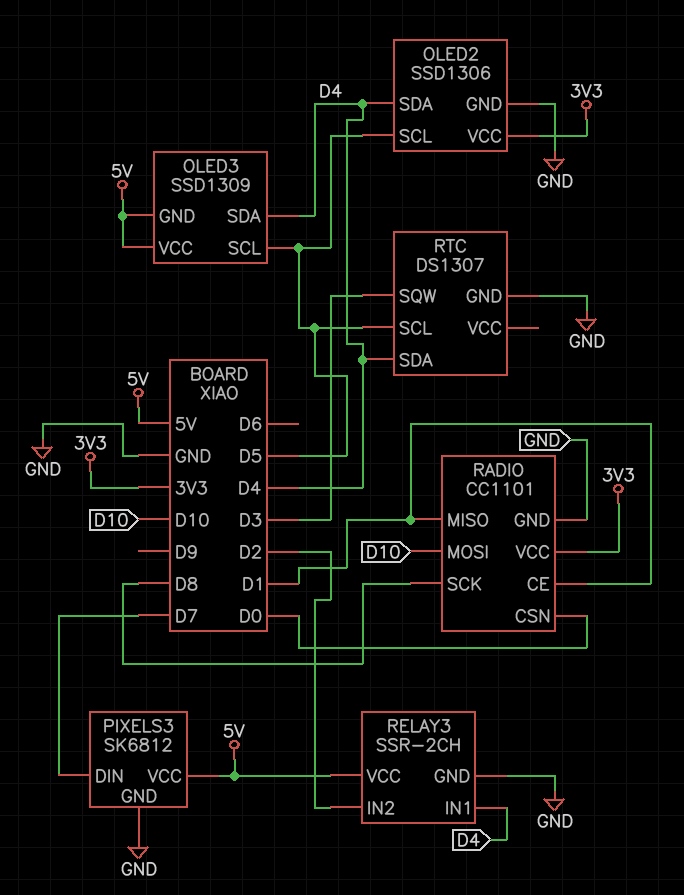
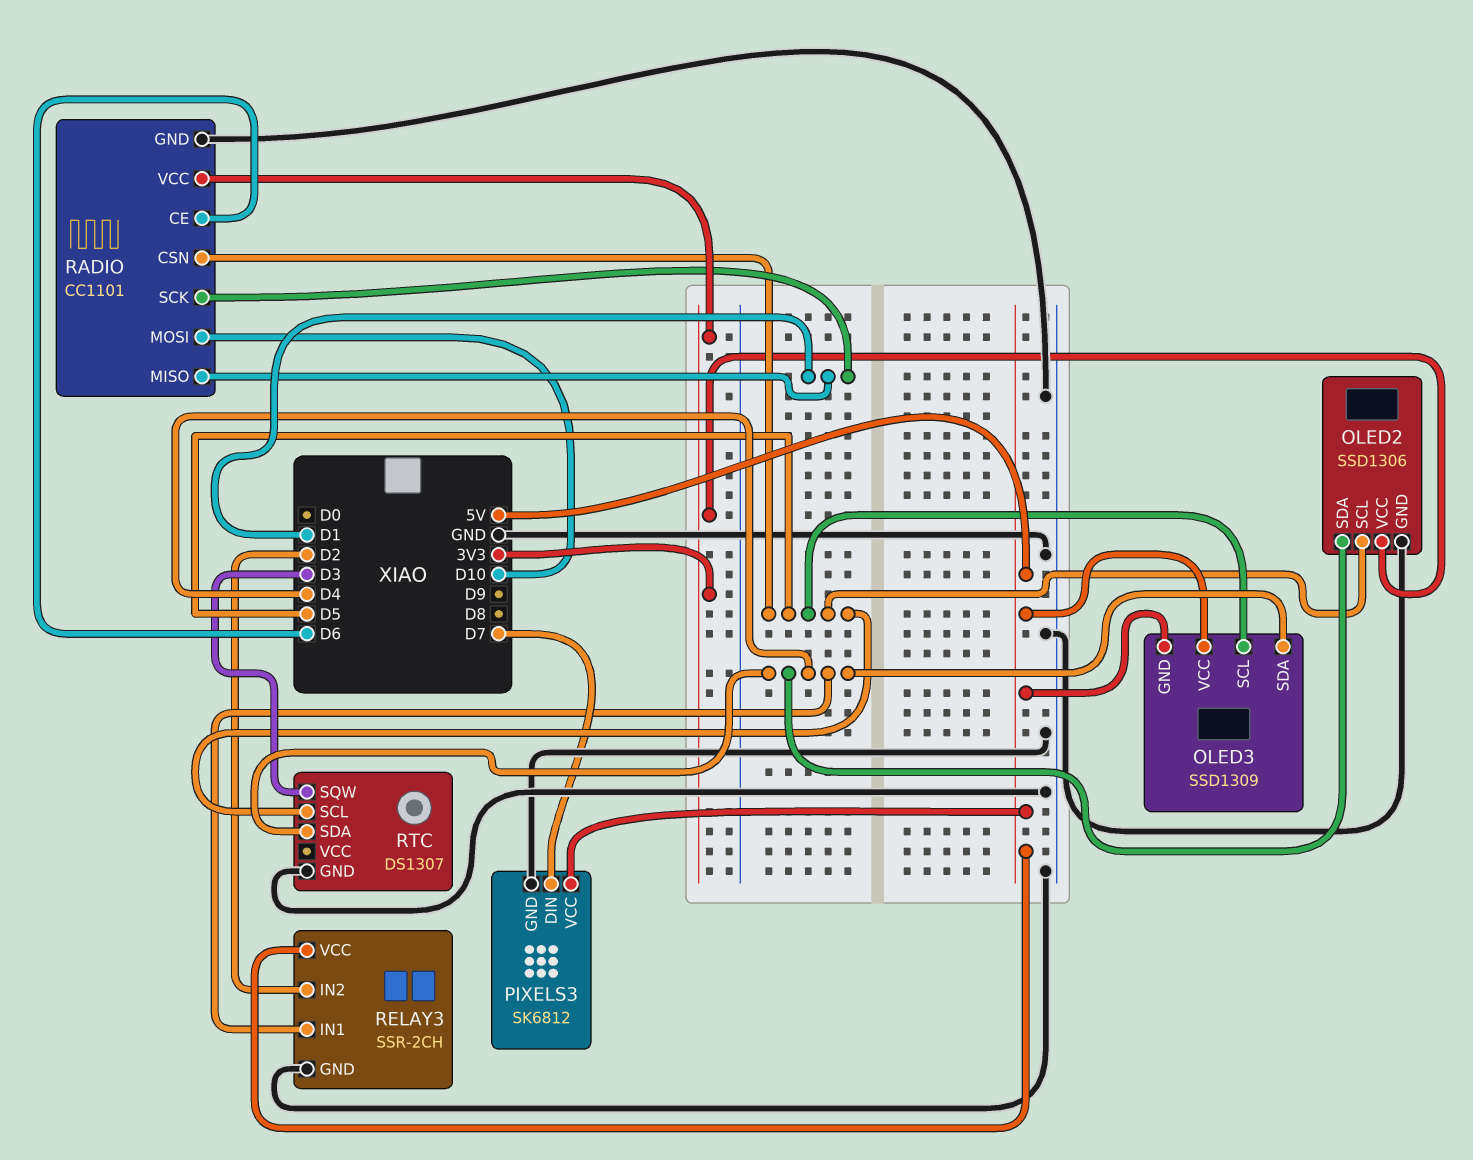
RADIO pin CE: D1 -> D6
RADIO pin CSN: D0 -> D5
RADIO pin SCK: D8 -> D1

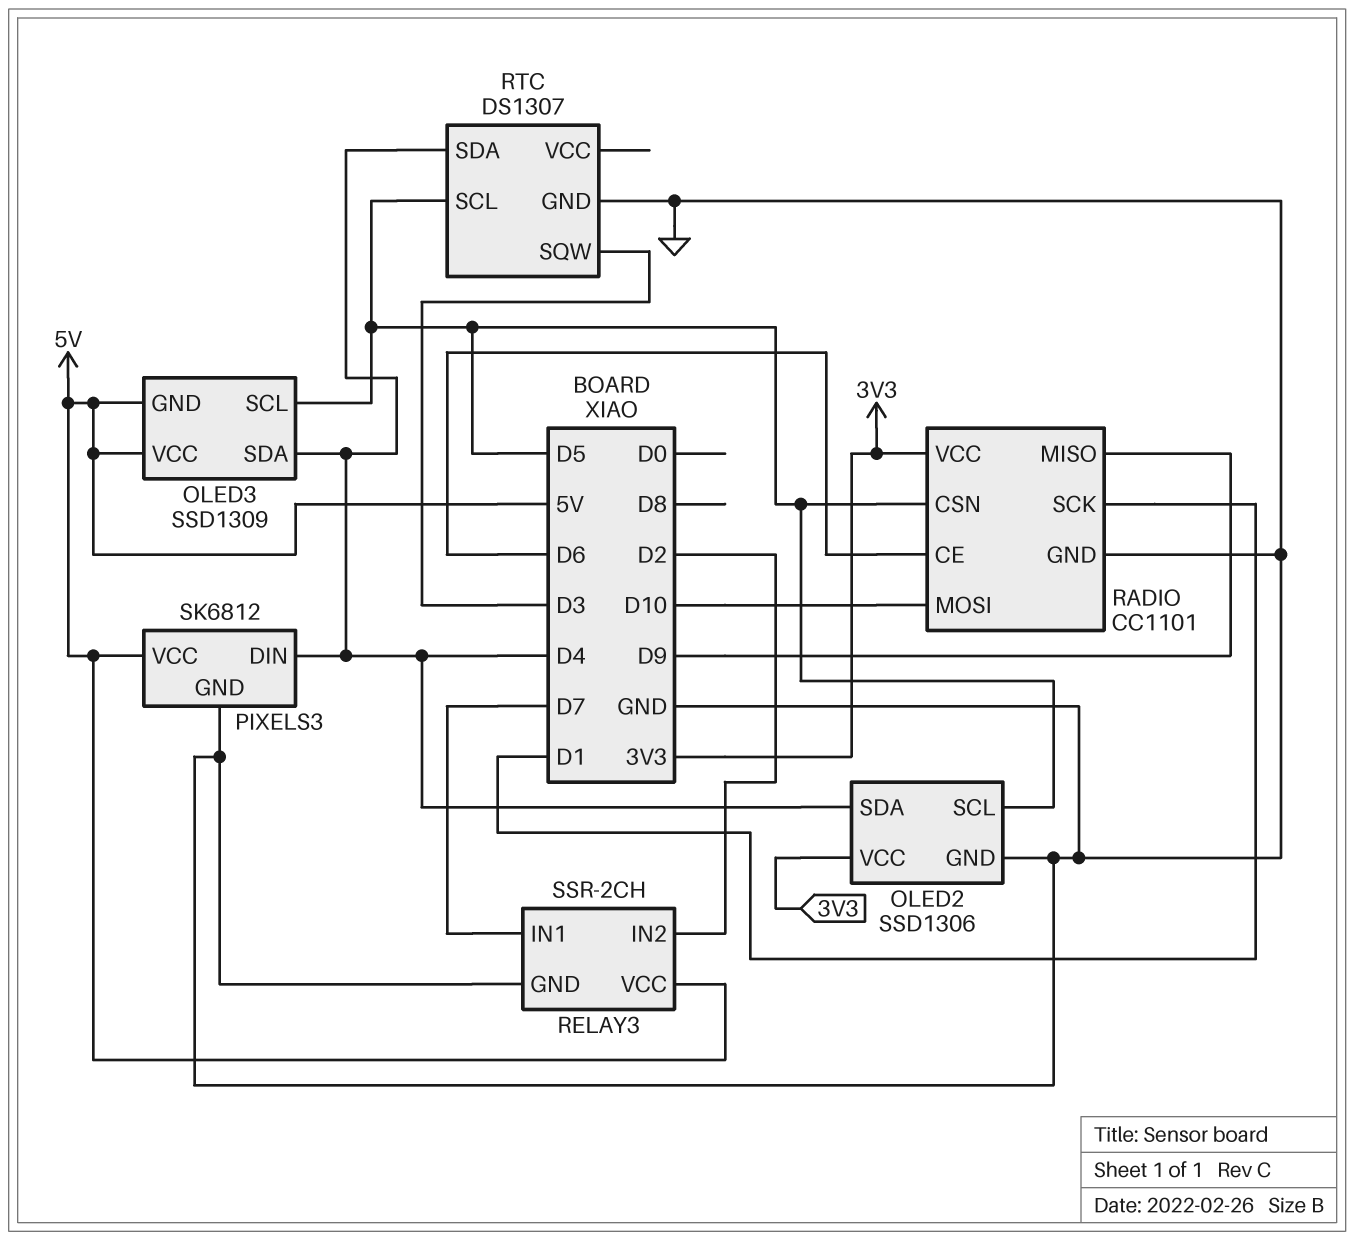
PIXELS3 pin DIN: D7 -> D4
RADIO pin MISO: D1 -> D9
RELAY3 pin IN1: D4 -> D7

